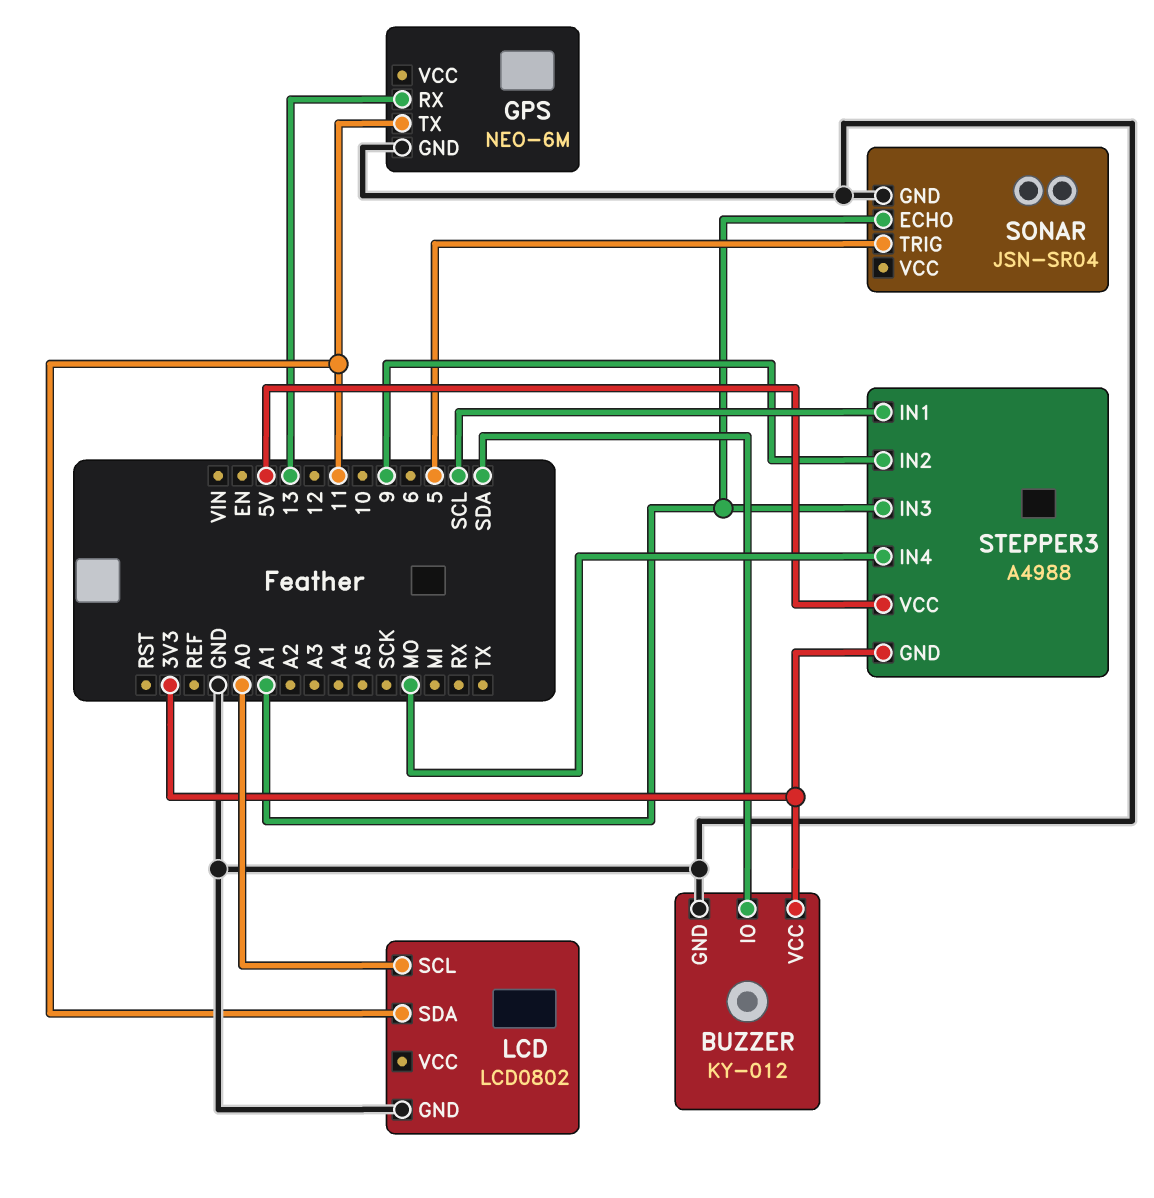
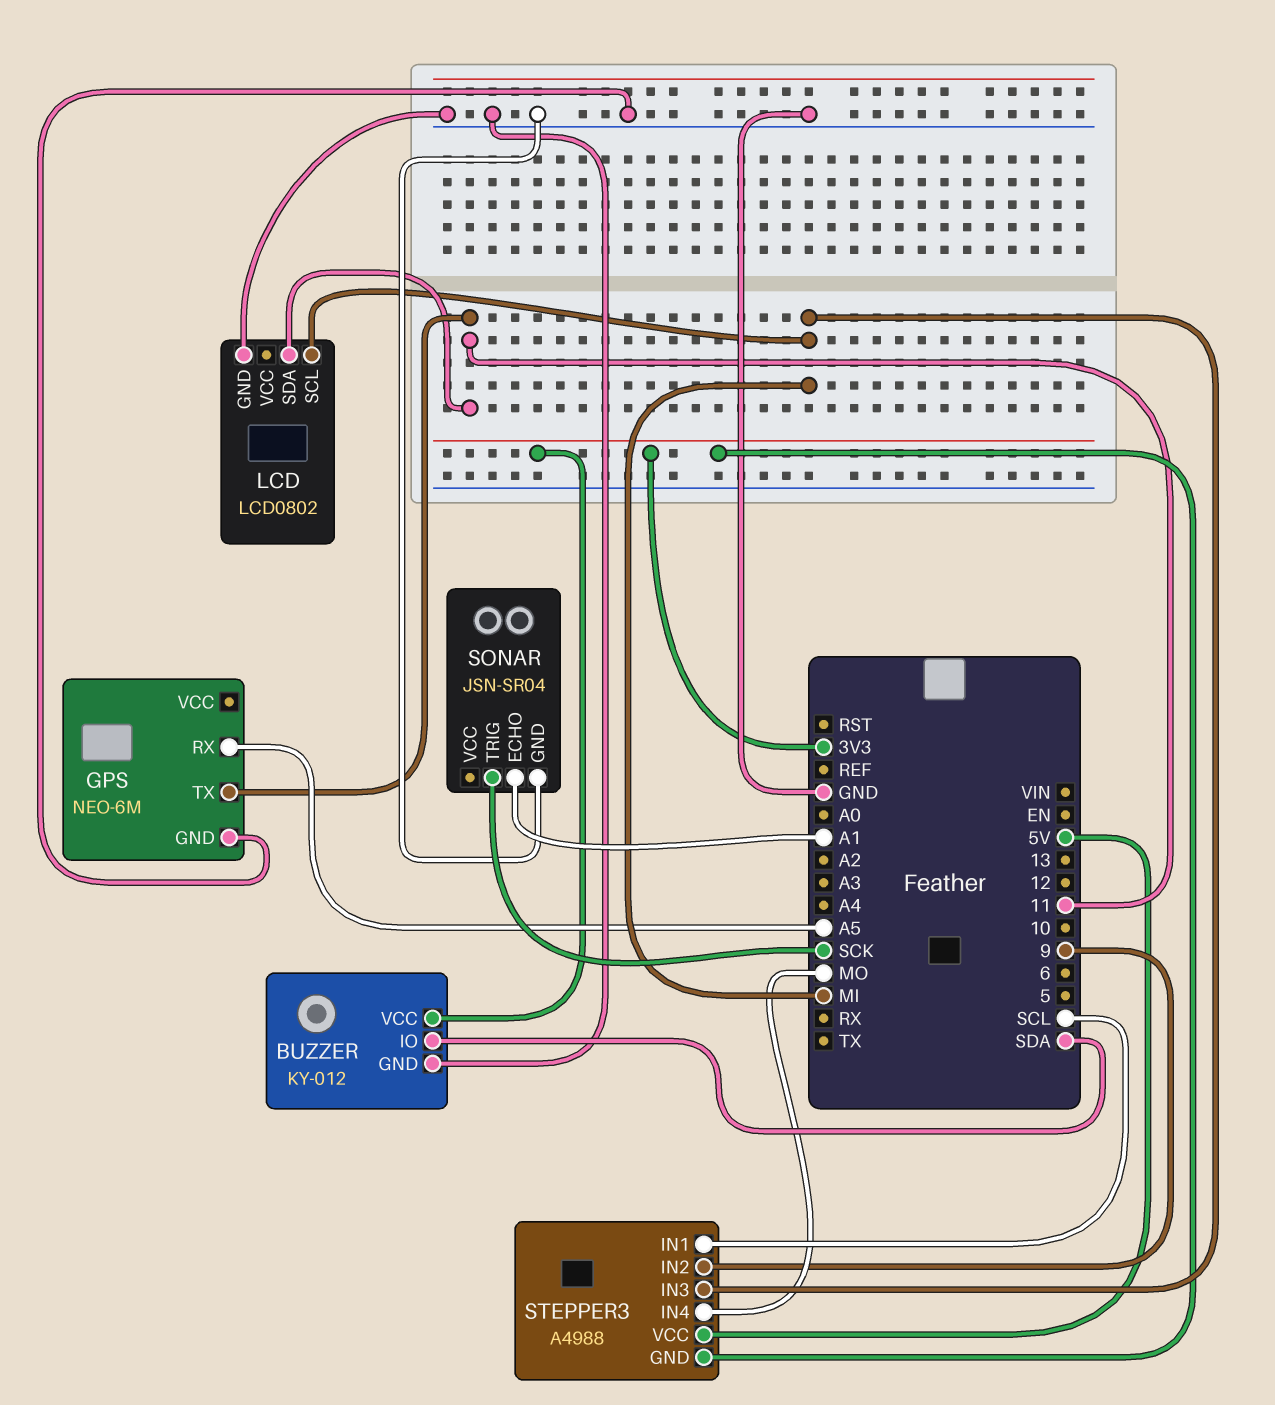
GPS pin RX: 13 -> A5
LCD pin SCL: A0 -> MI
SONAR pin TRIG: 5 -> SCK
STEPPER3 pin IN3: A1 -> MI

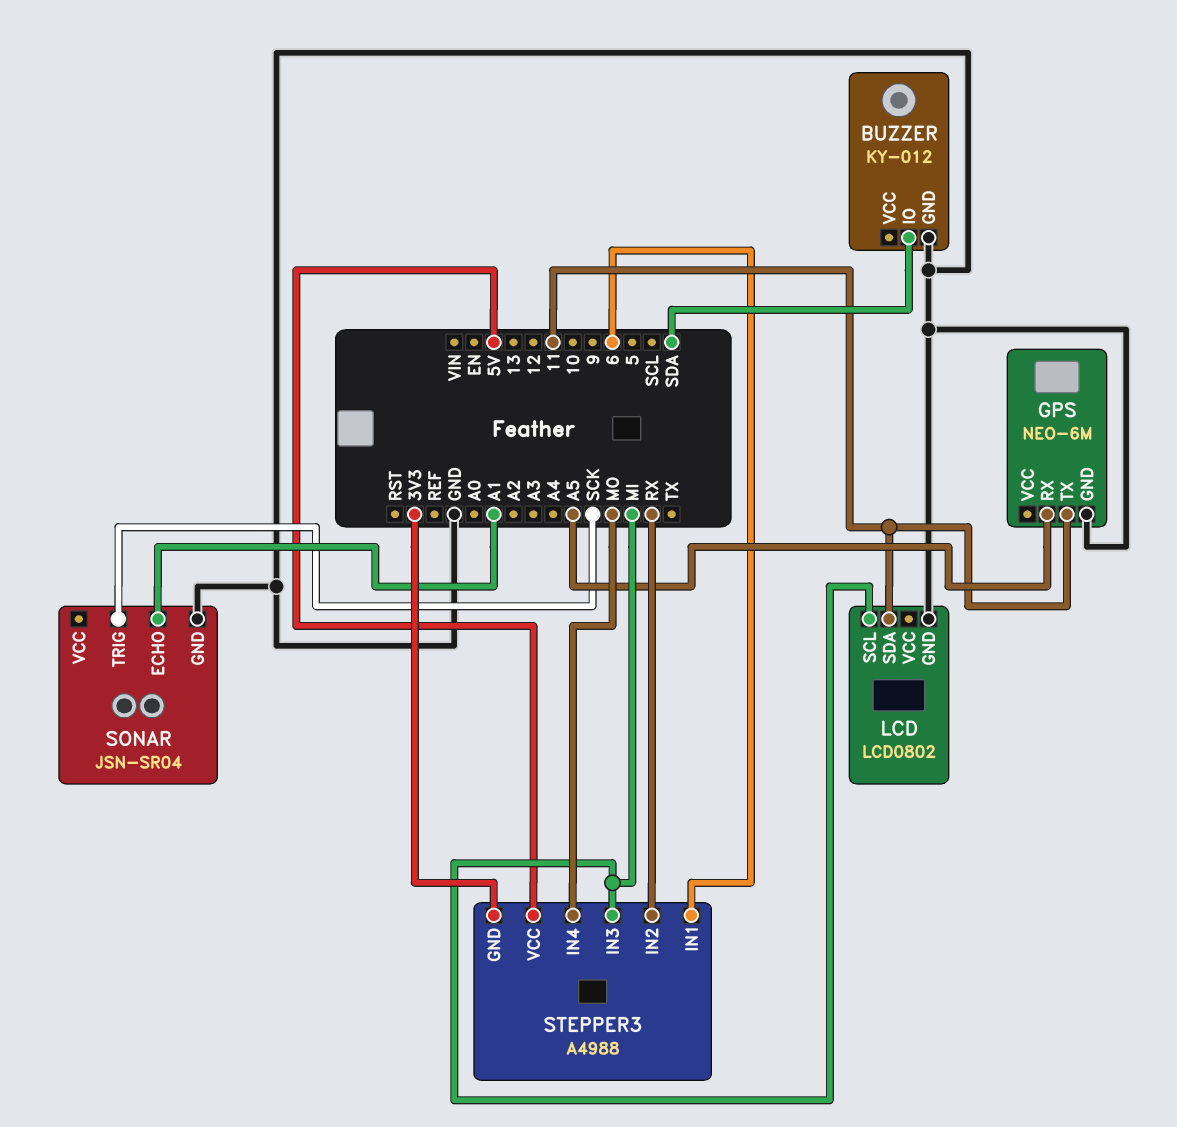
BUZZER pin VCC: 3V3 -> none
STEPPER3 pin IN1: SCL -> 6
STEPPER3 pin IN2: 9 -> RX

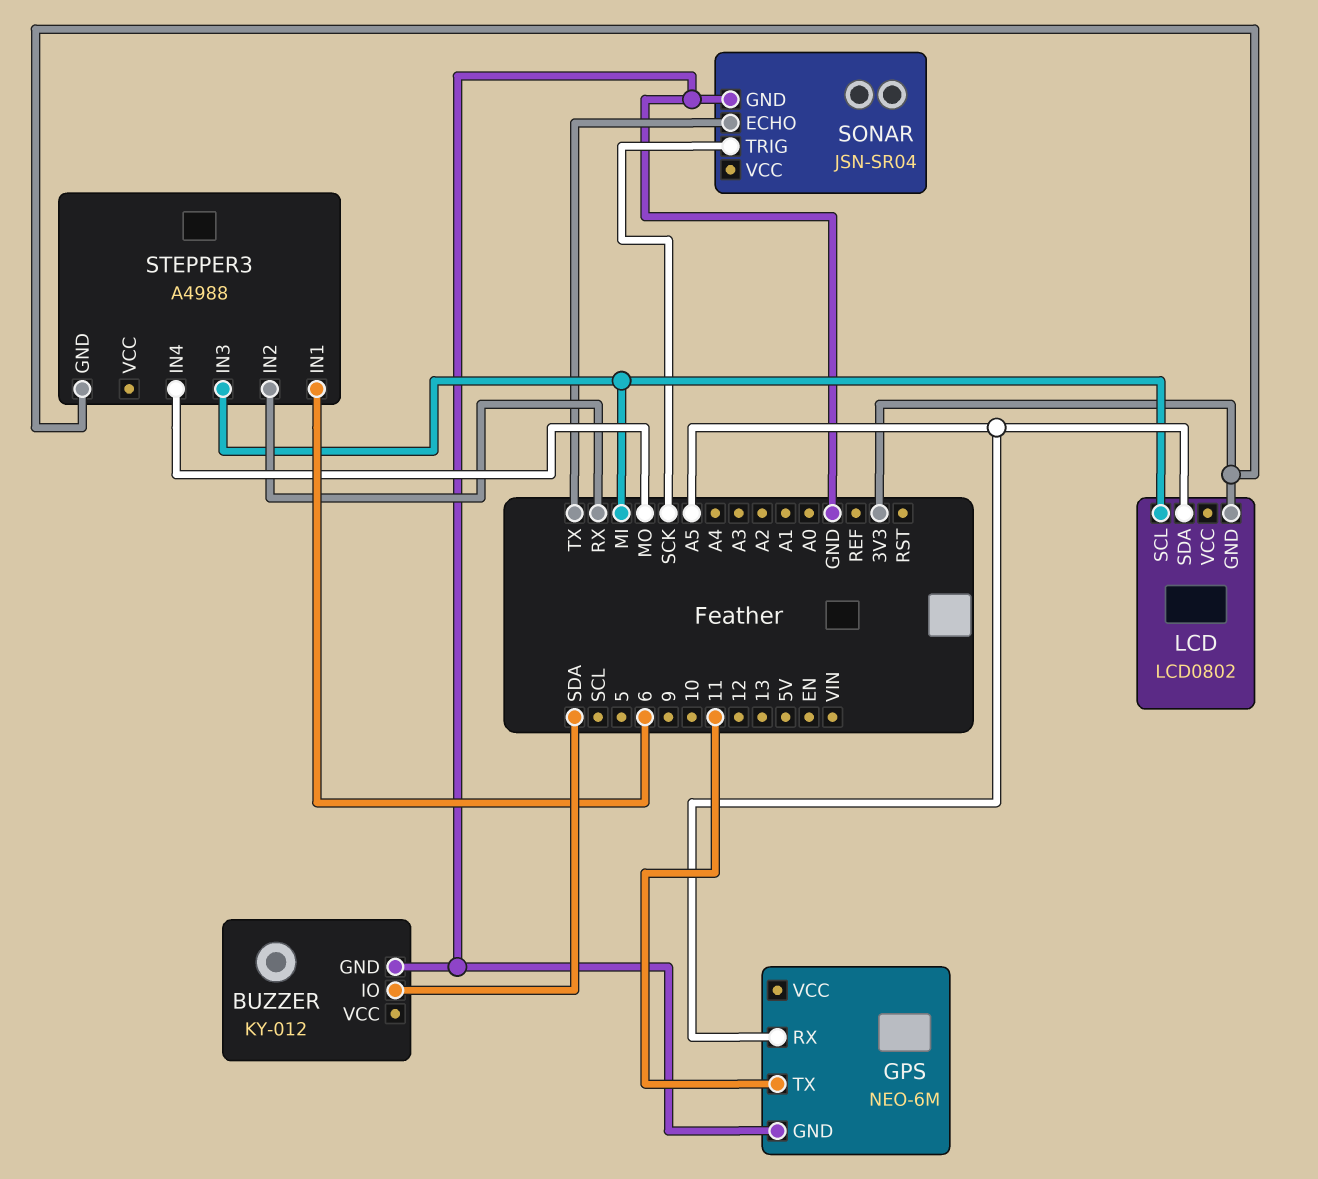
LCD pin GND: GND -> 3V3
LCD pin SDA: 11 -> A5
SONAR pin ECHO: A1 -> TX
STEPPER3 pin VCC: 5V -> none

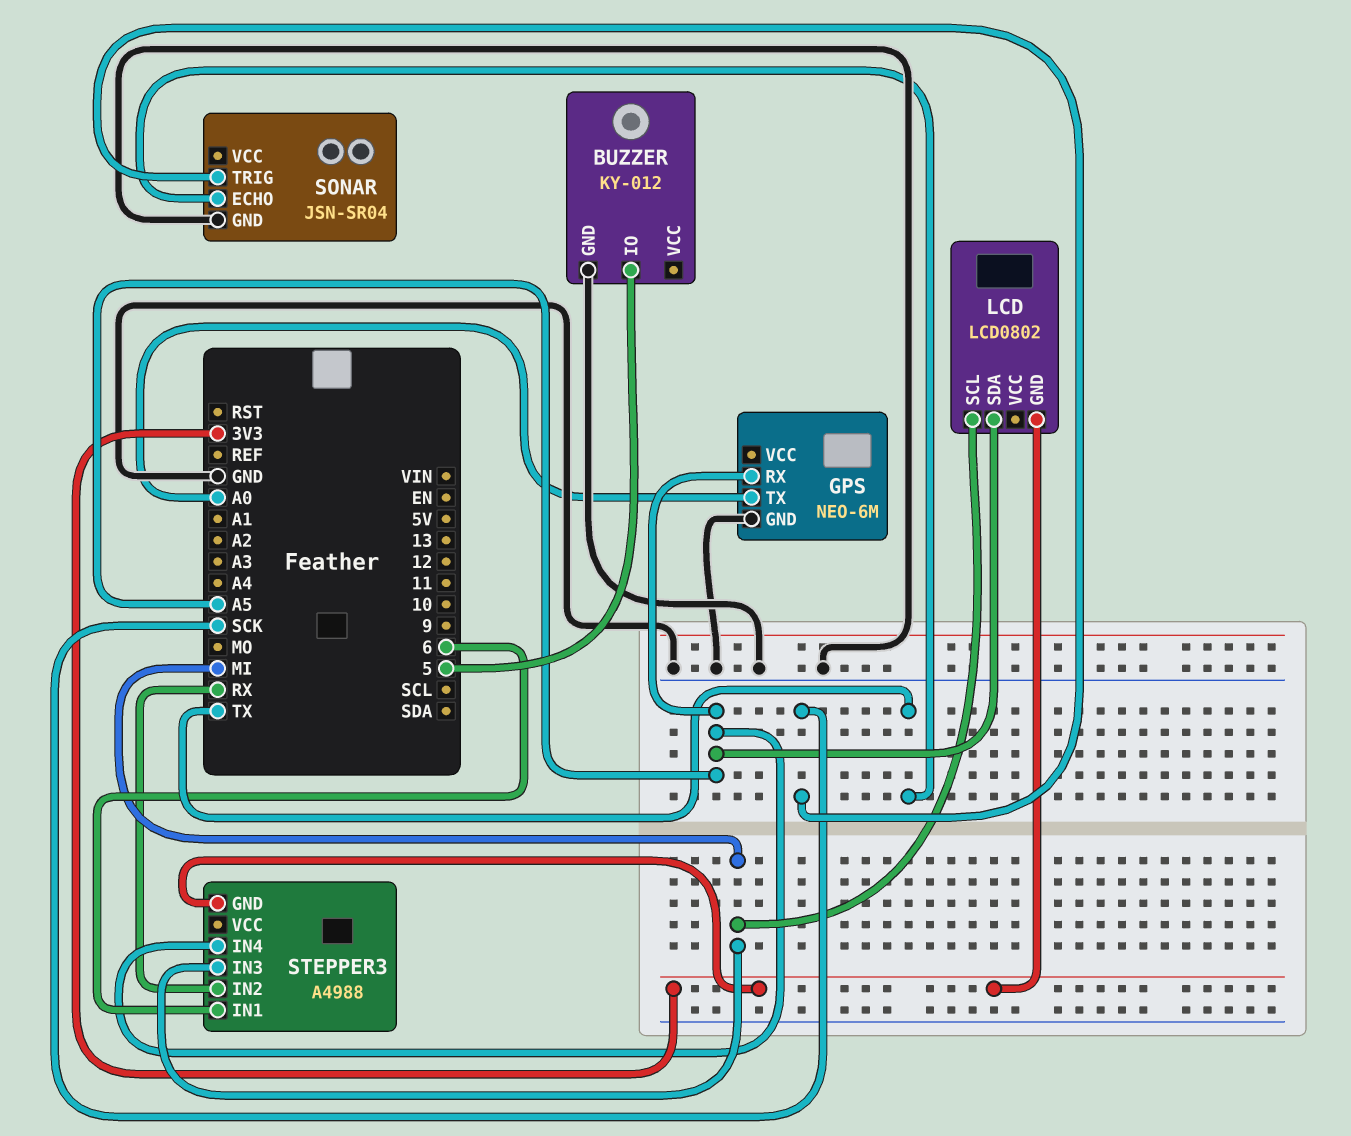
BUZZER pin IO: SDA -> 5
GPS pin TX: 11 -> A0
STEPPER3 pin IN4: MO -> A5

